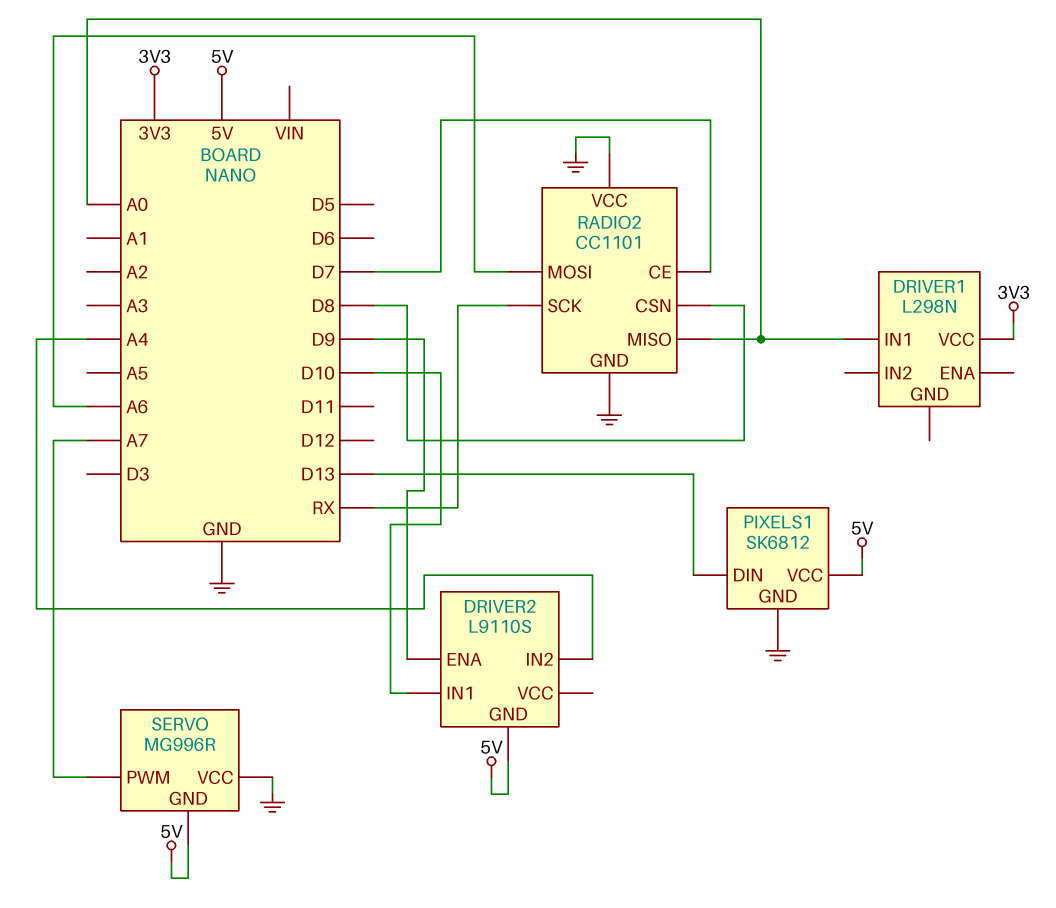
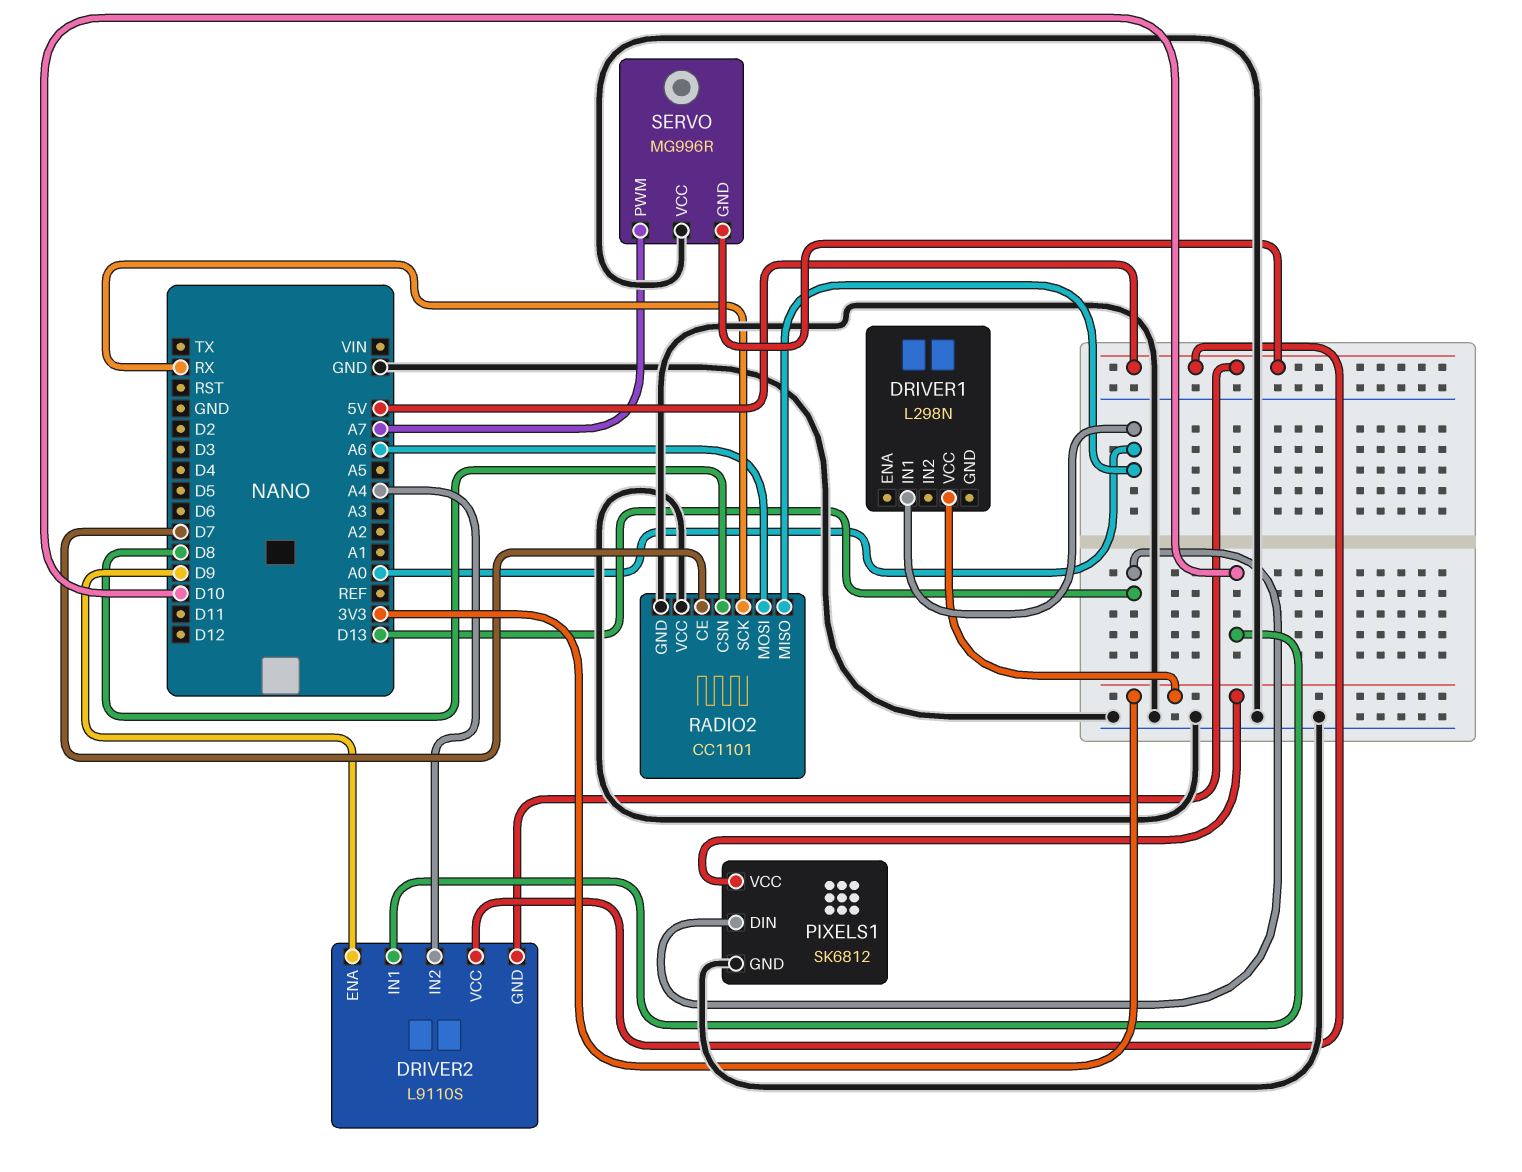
DRIVER2 pin VCC: none -> 5V
PIXELS1 pin VCC: 5V -> 3V3

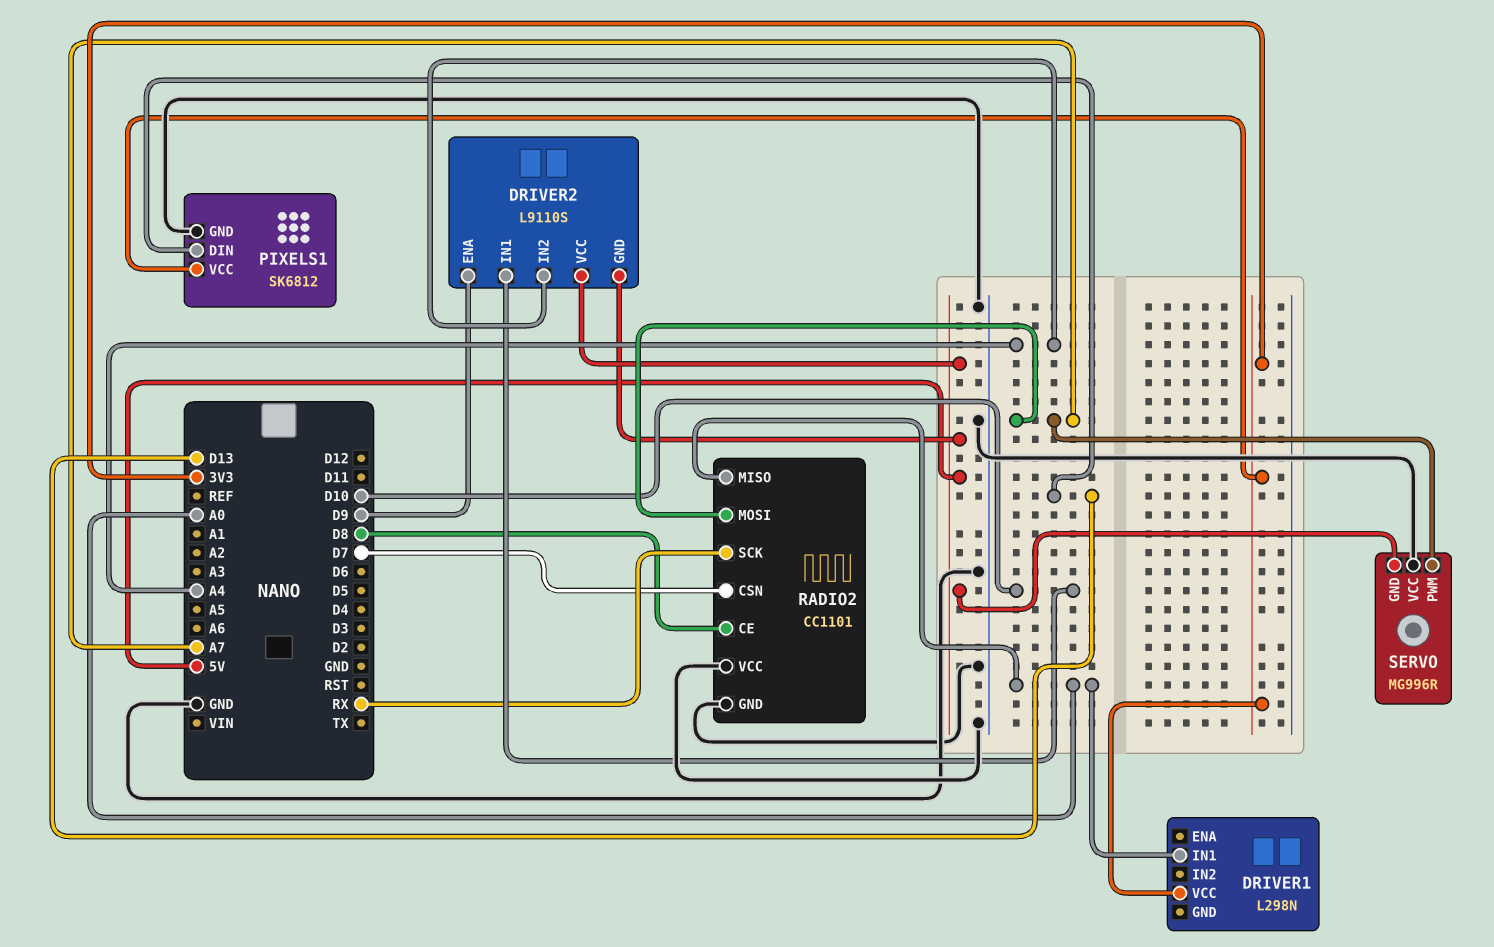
RADIO2 pin CE: D7 -> D8
RADIO2 pin CSN: D8 -> D7
RADIO2 pin MOSI: A6 -> A7

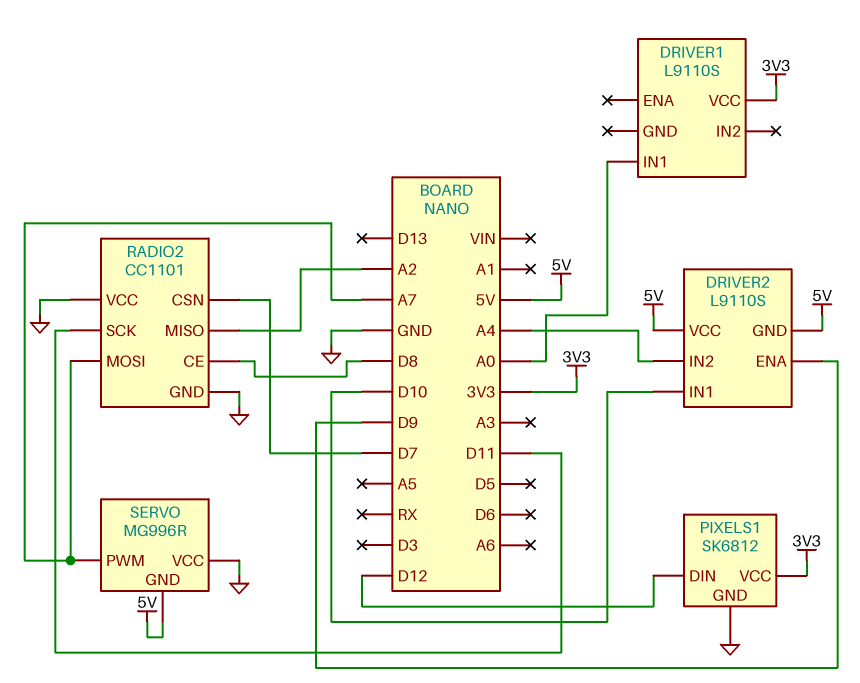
DRIVER1: L298N -> L9110S
PIXELS1 pin DIN: D13 -> D12
RADIO2 pin MISO: A0 -> A2
RADIO2 pin SCK: RX -> D11

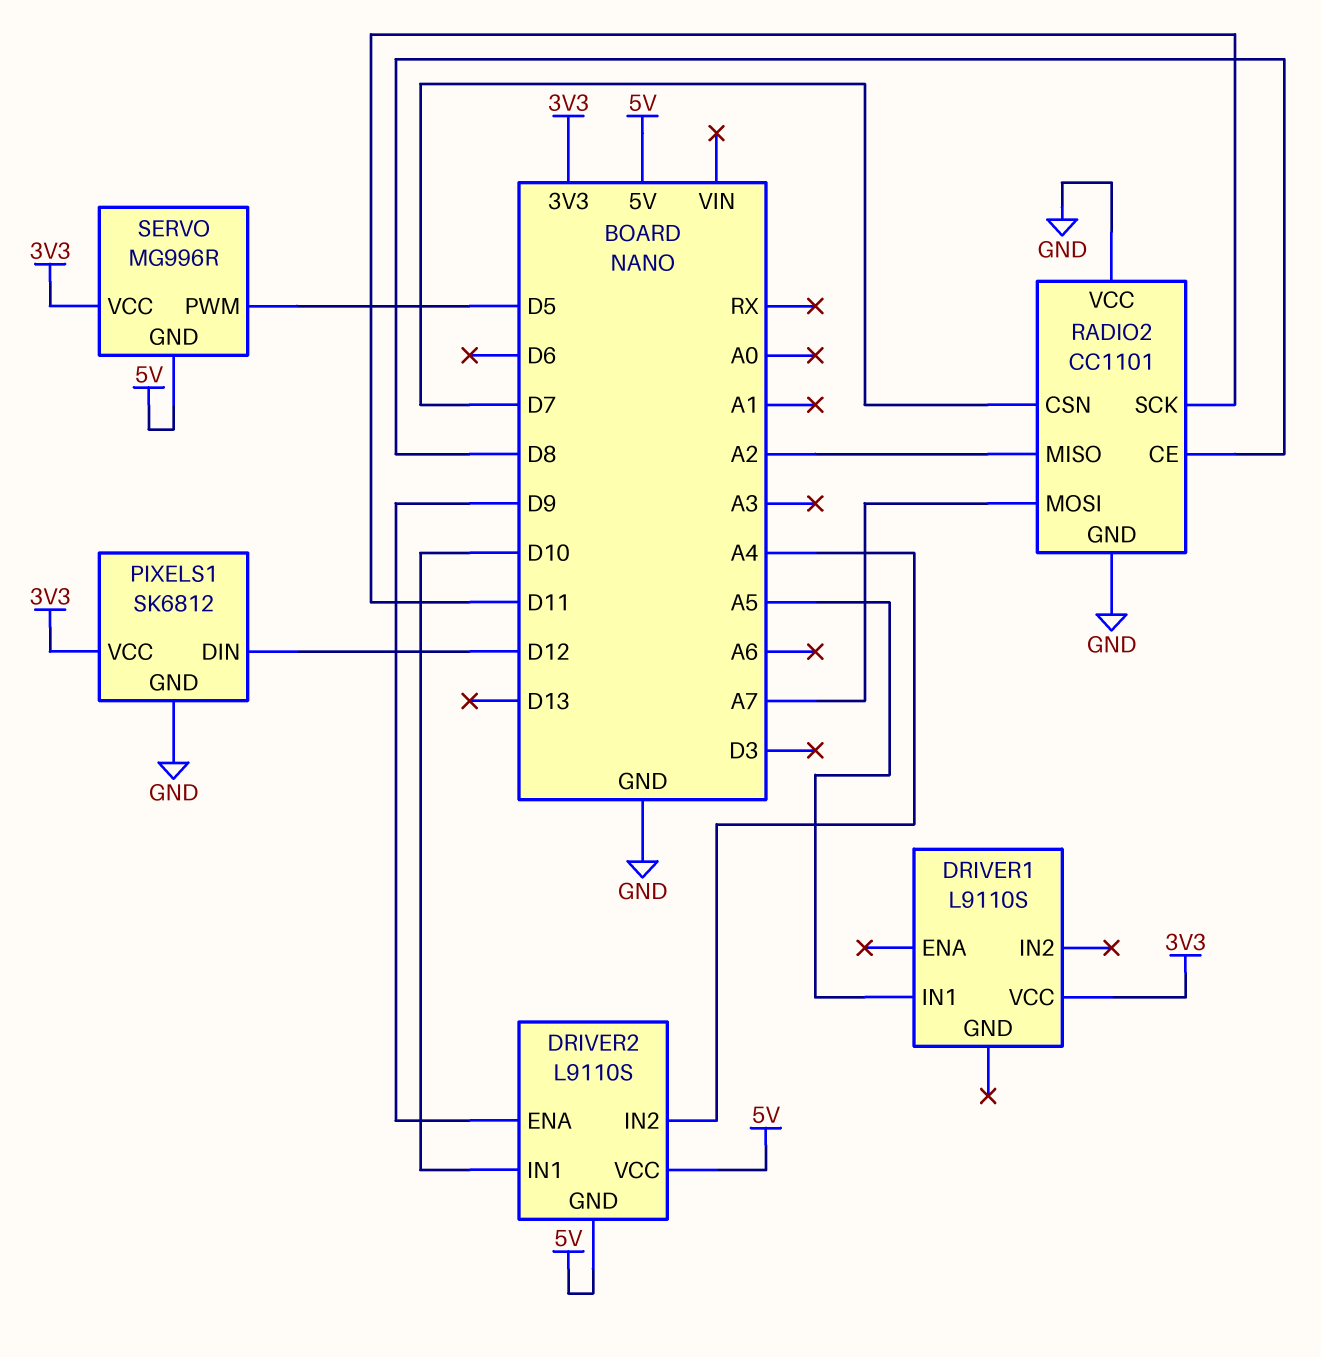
DRIVER1 pin IN1: A0 -> A5
SERVO pin PWM: A7 -> D5
SERVO pin VCC: GND -> 3V3

